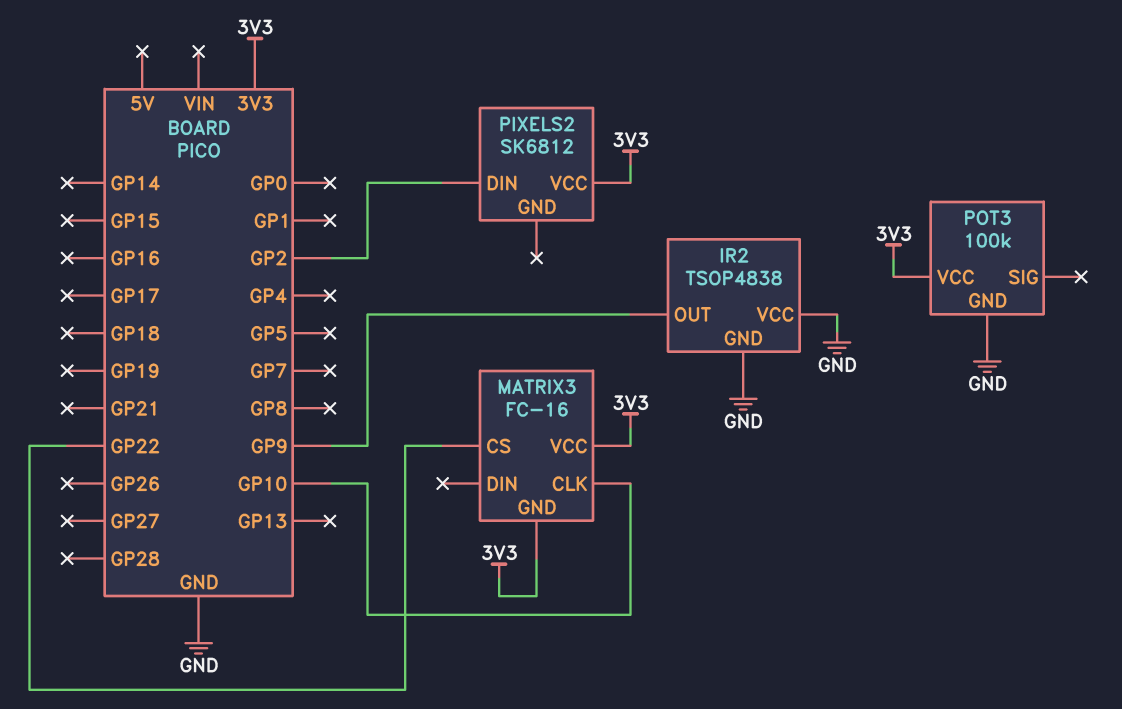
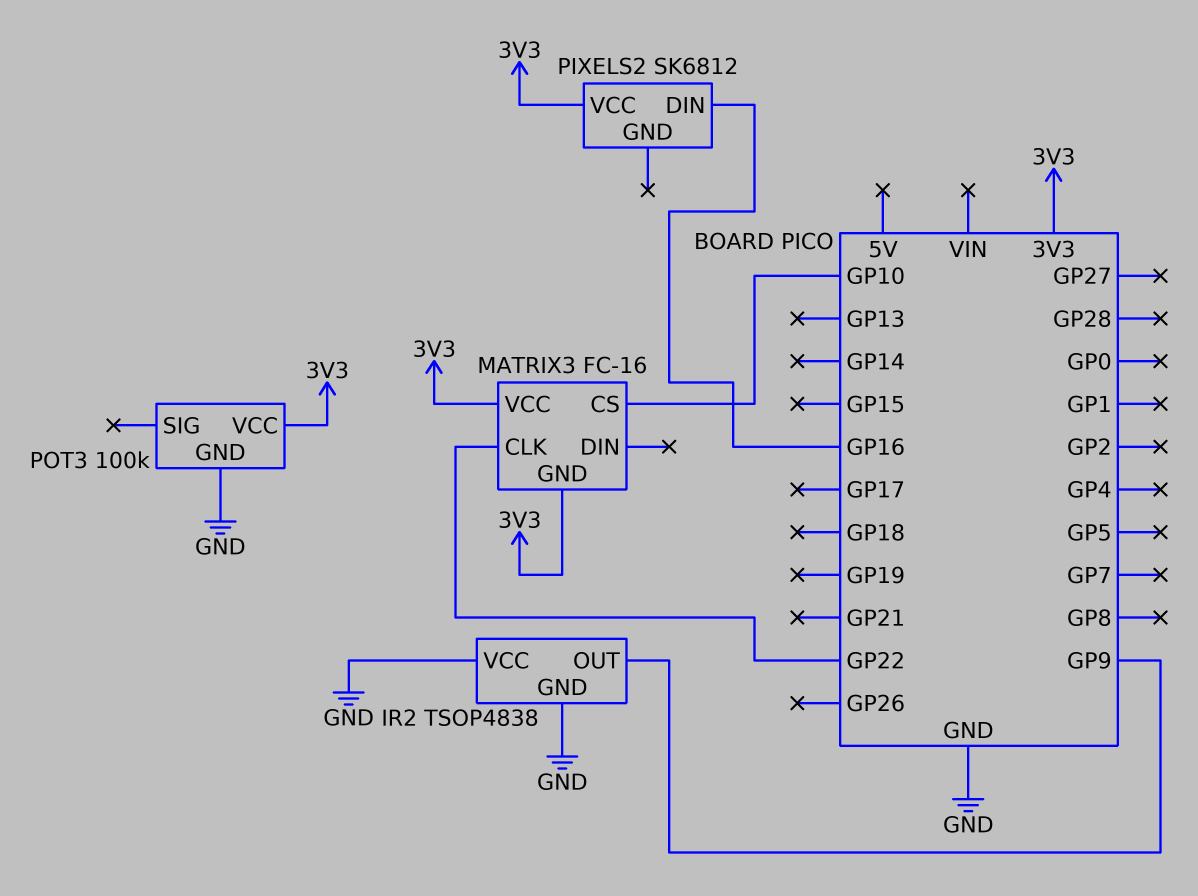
MATRIX3 pin CLK: GP10 -> GP22
MATRIX3 pin CS: GP22 -> GP10
PIXELS2 pin DIN: GP2 -> GP16

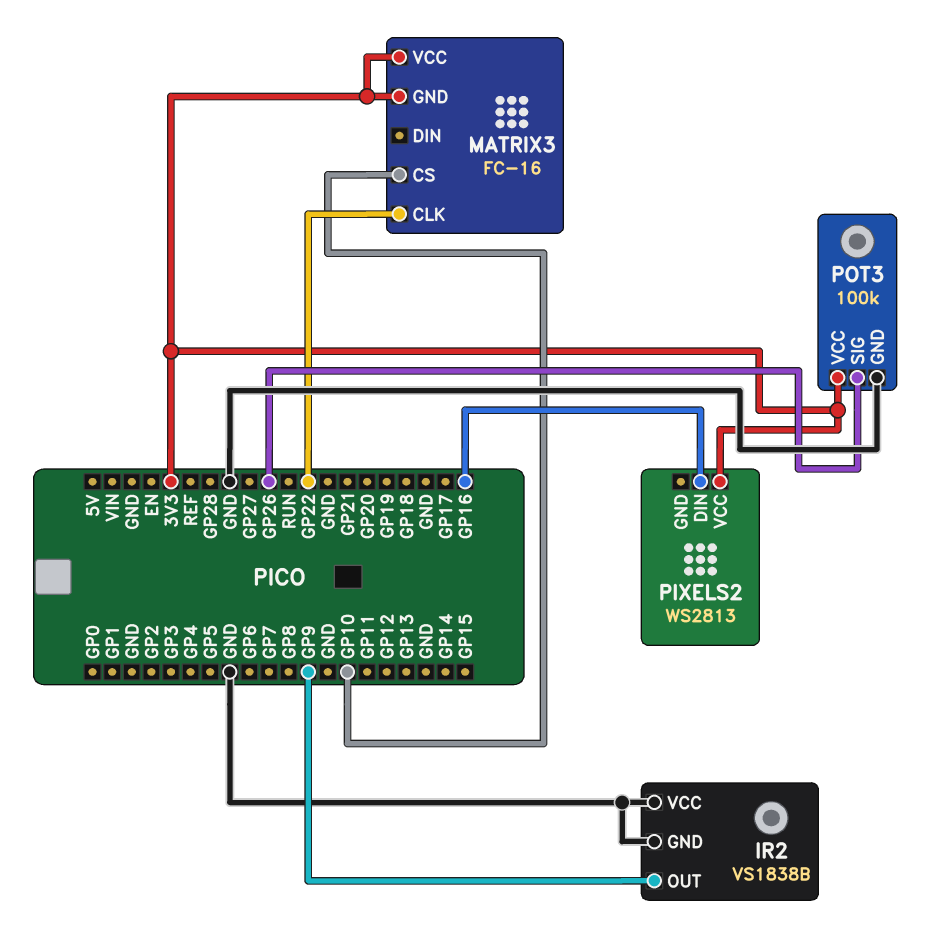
IR2: TSOP4838 -> VS1838B
PIXELS2: SK6812 -> WS2813
POT3 pin SIG: none -> GP26

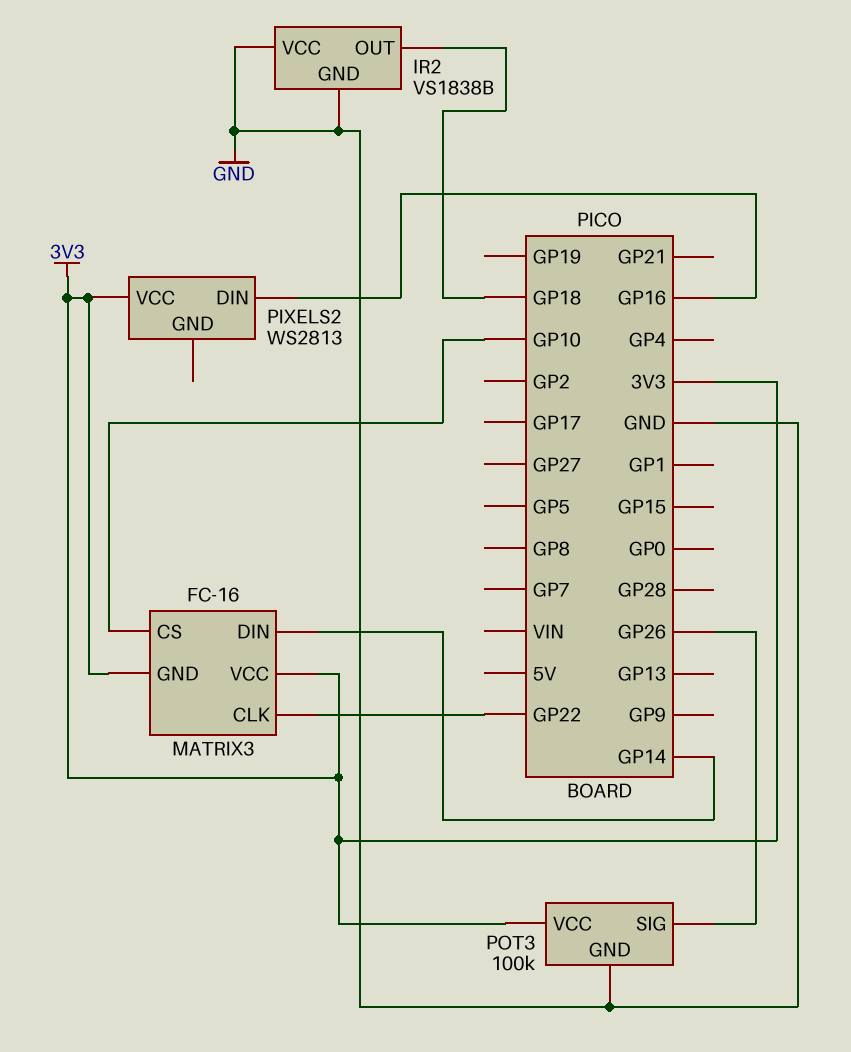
IR2 pin OUT: GP9 -> GP18
MATRIX3 pin DIN: none -> GP14

